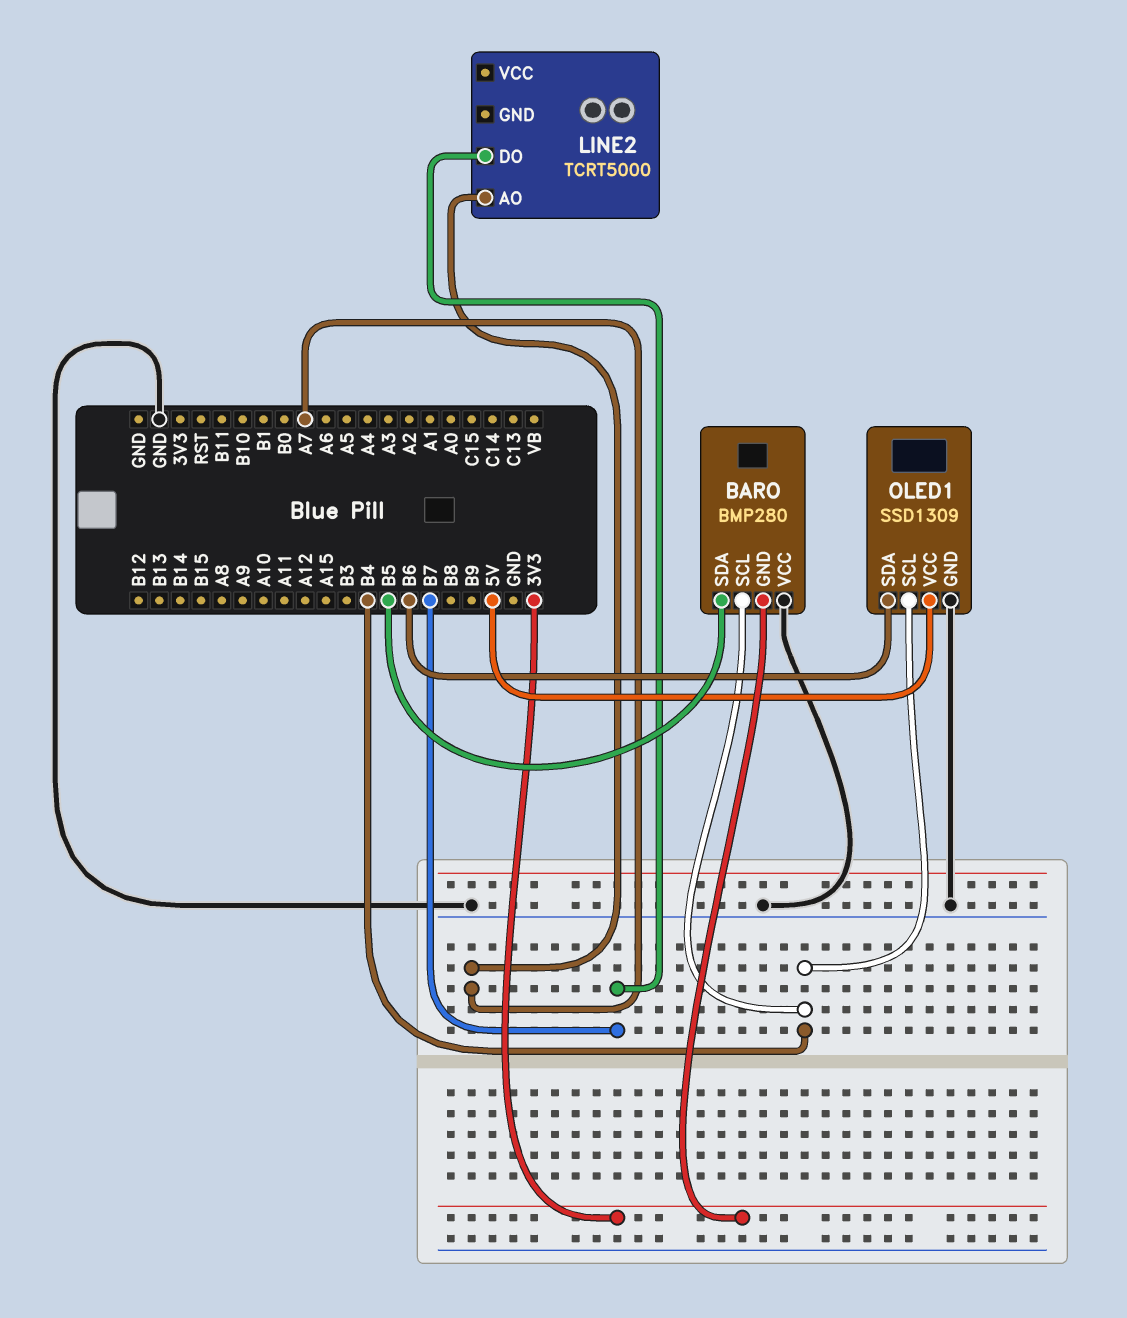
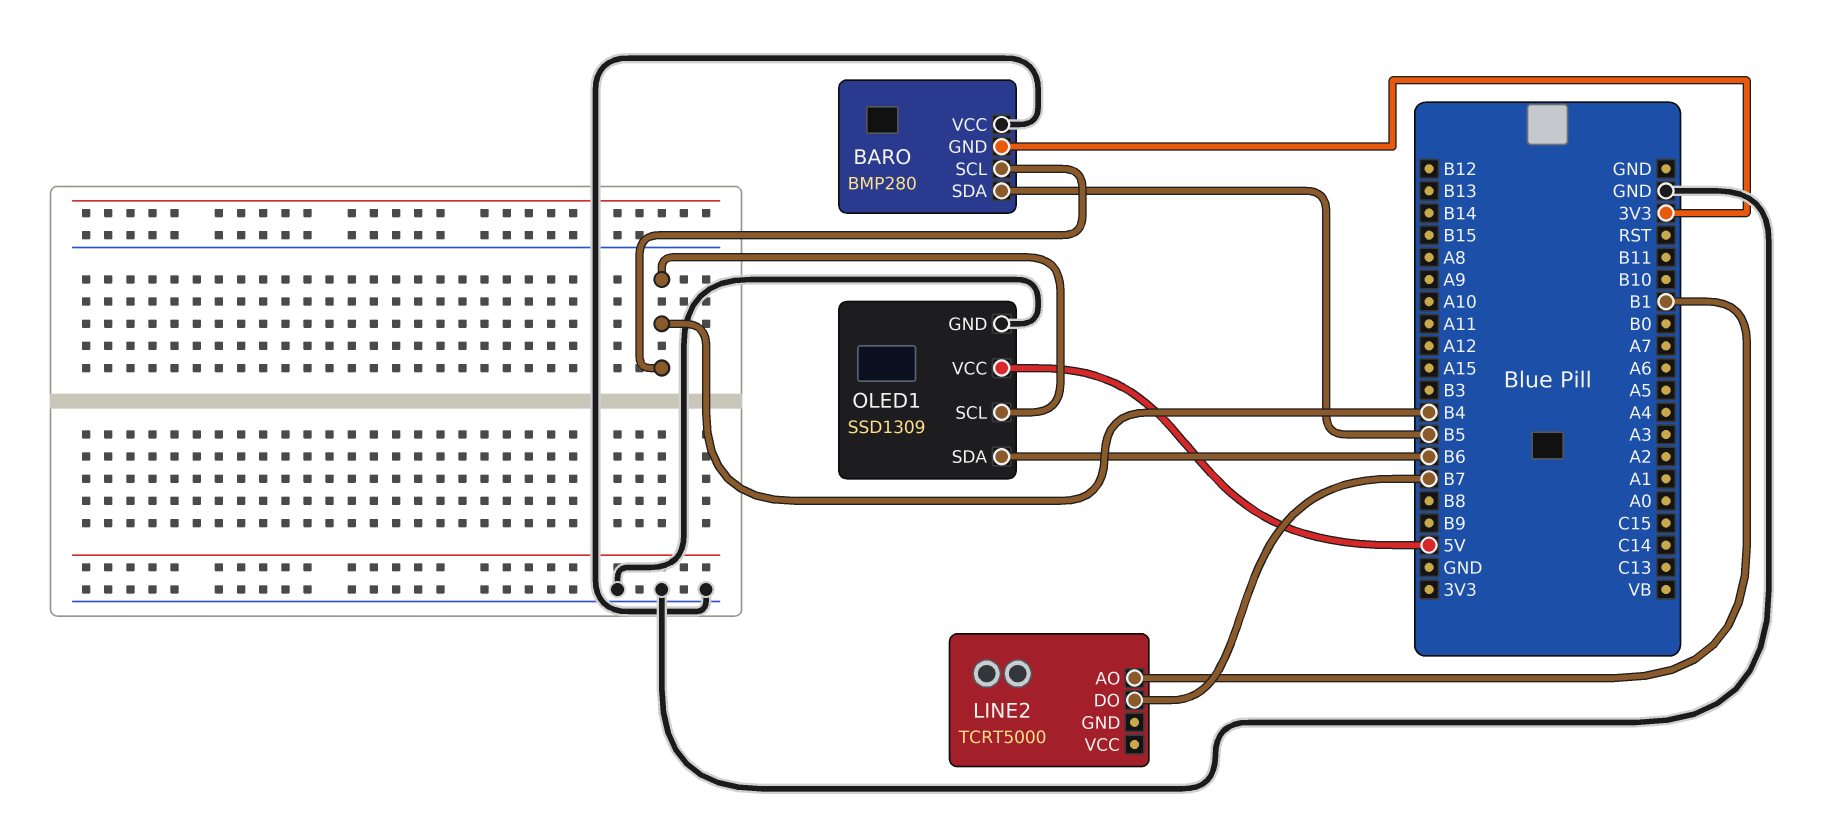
LINE2 pin AO: A7 -> B1

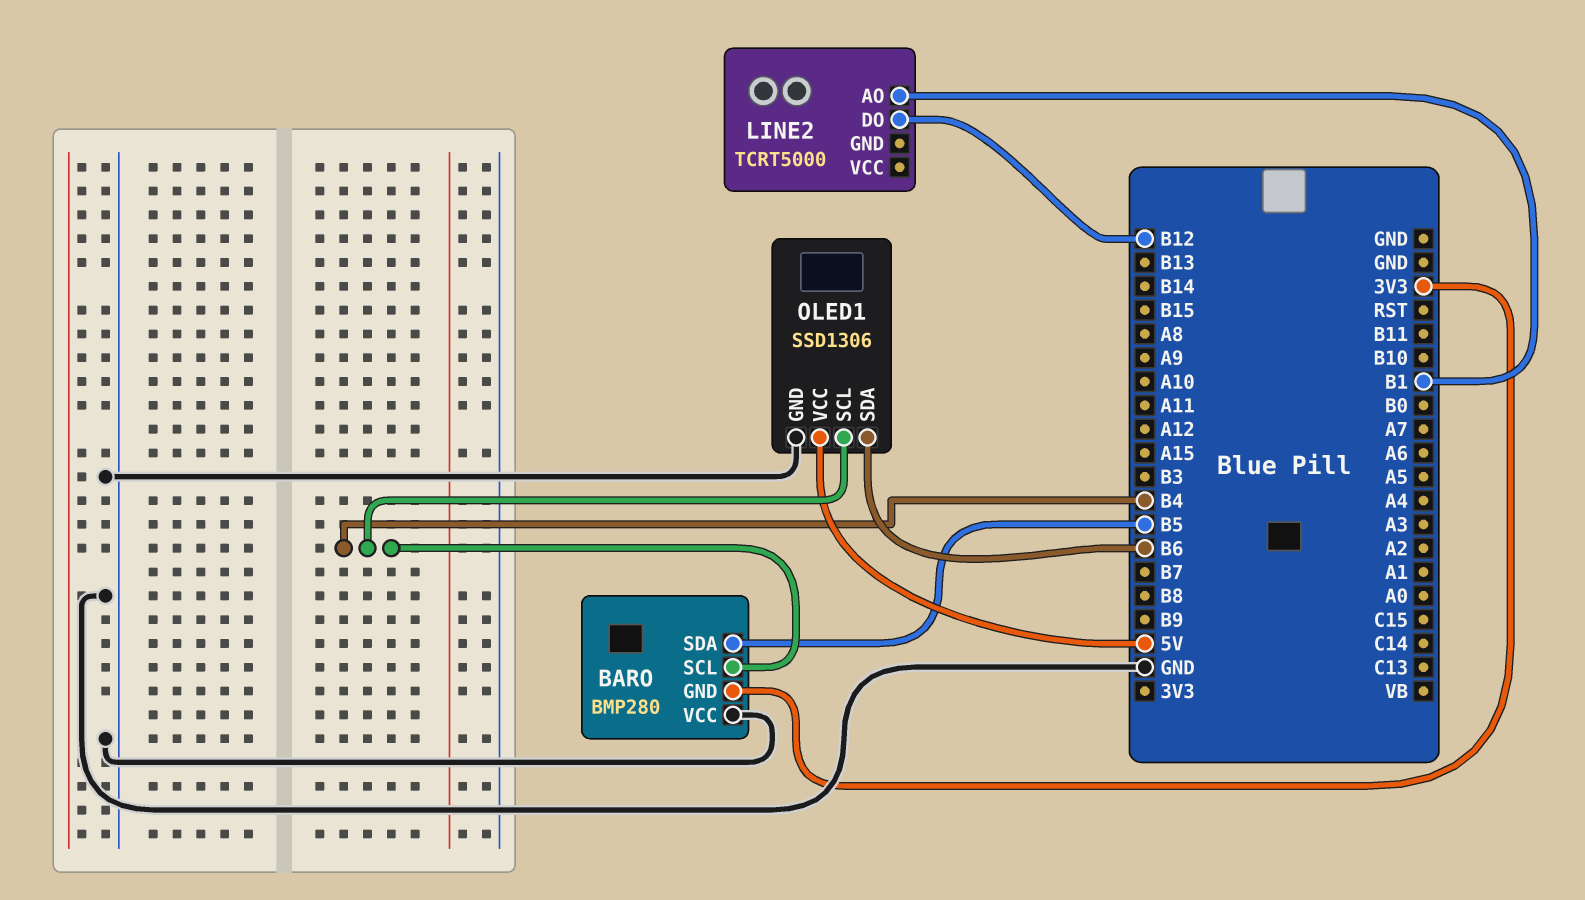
LINE2 pin DO: B7 -> B12
OLED1: SSD1309 -> SSD1306

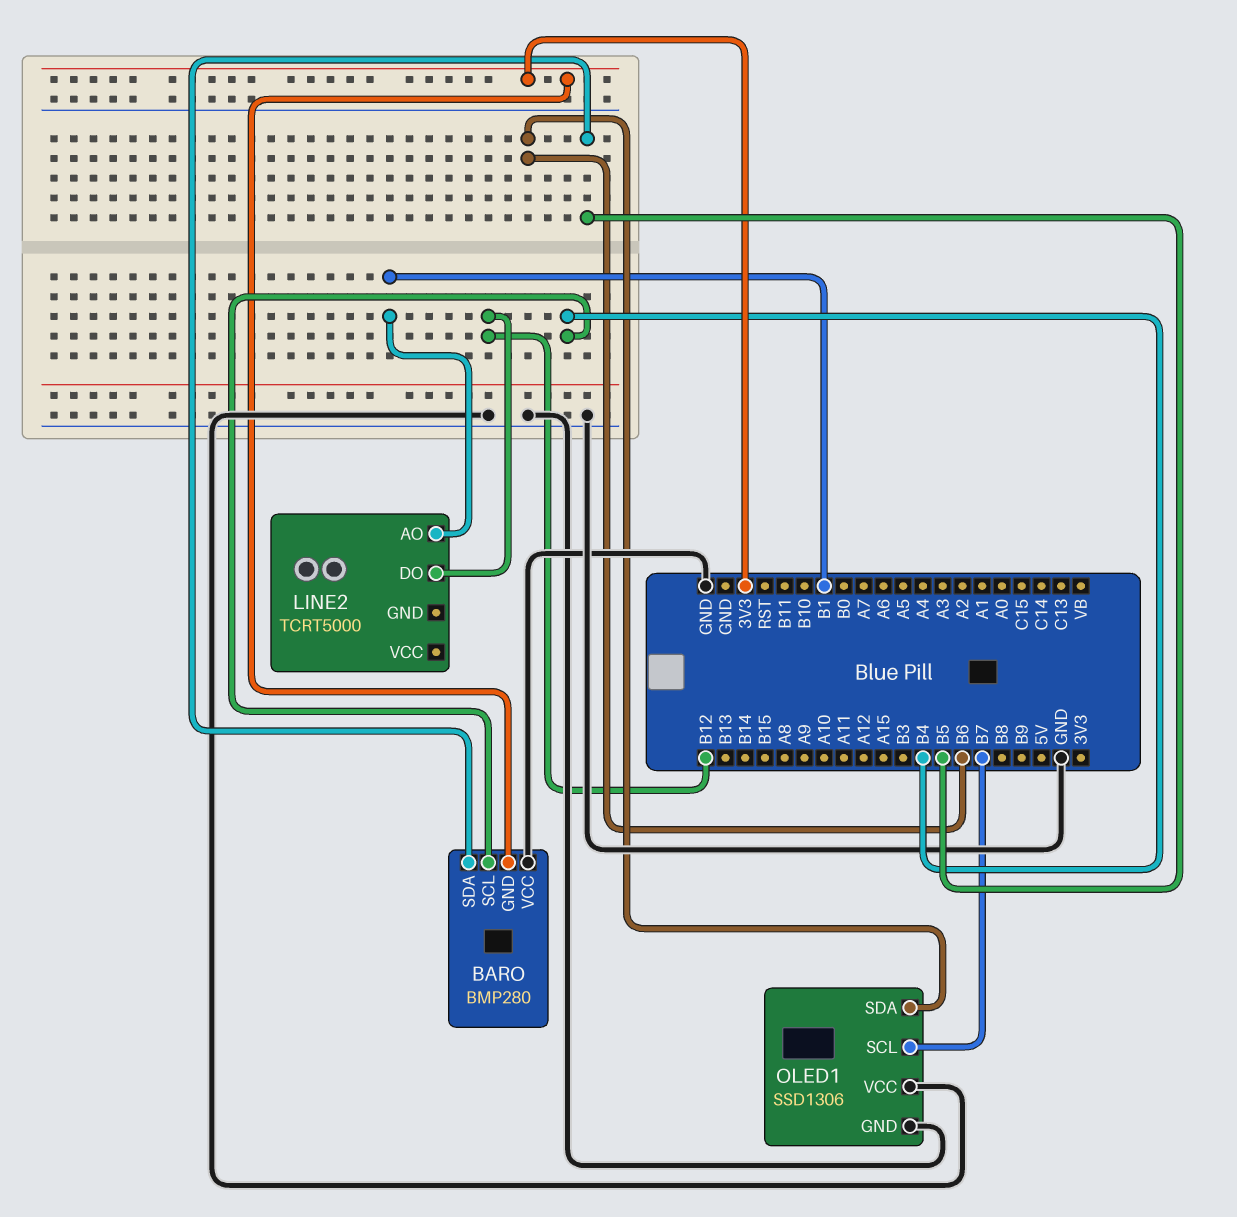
OLED1 pin SCL: B4 -> B7
OLED1 pin VCC: 5V -> GND

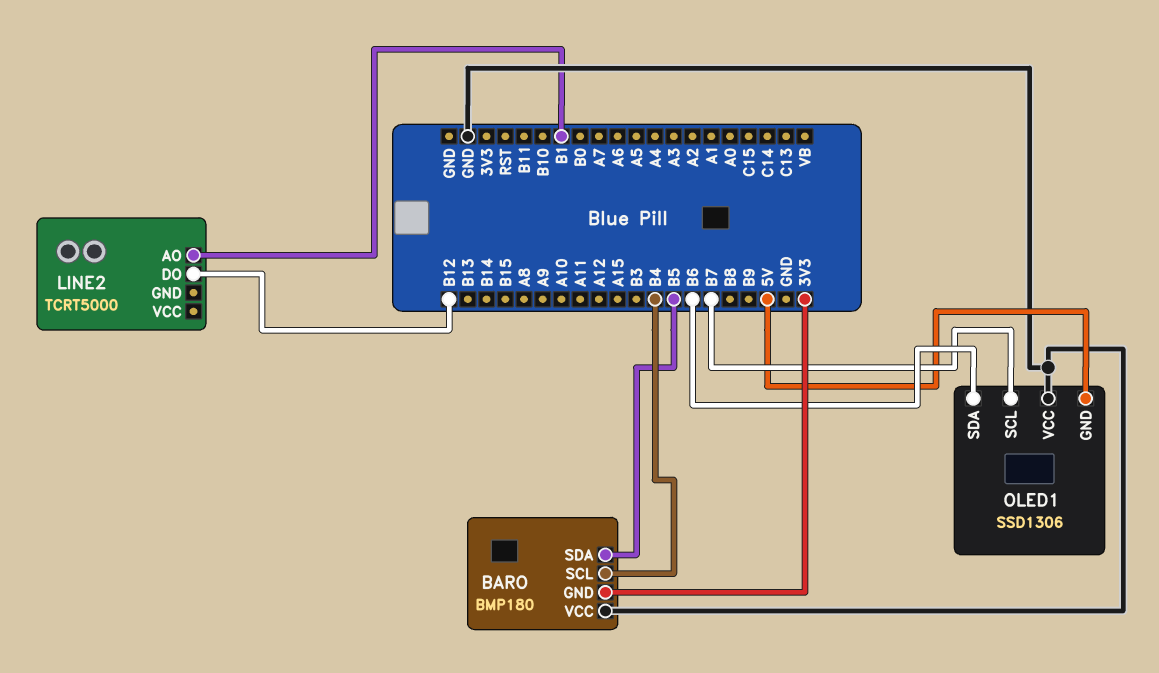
BARO: BMP280 -> BMP180
OLED1 pin GND: GND -> 5V

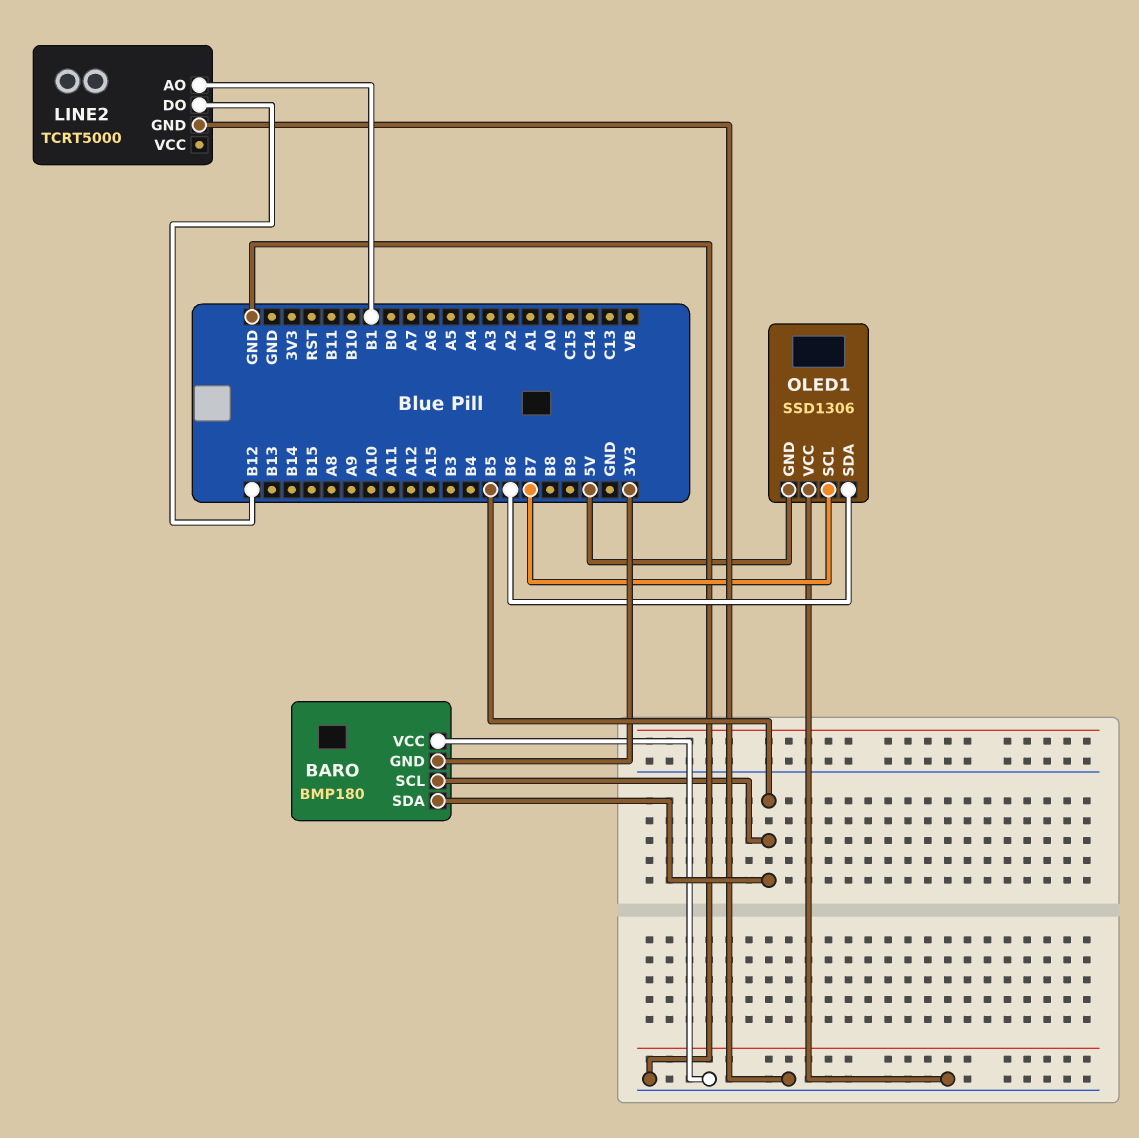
BARO pin SCL: B4 -> B5
LINE2 pin GND: none -> GND

